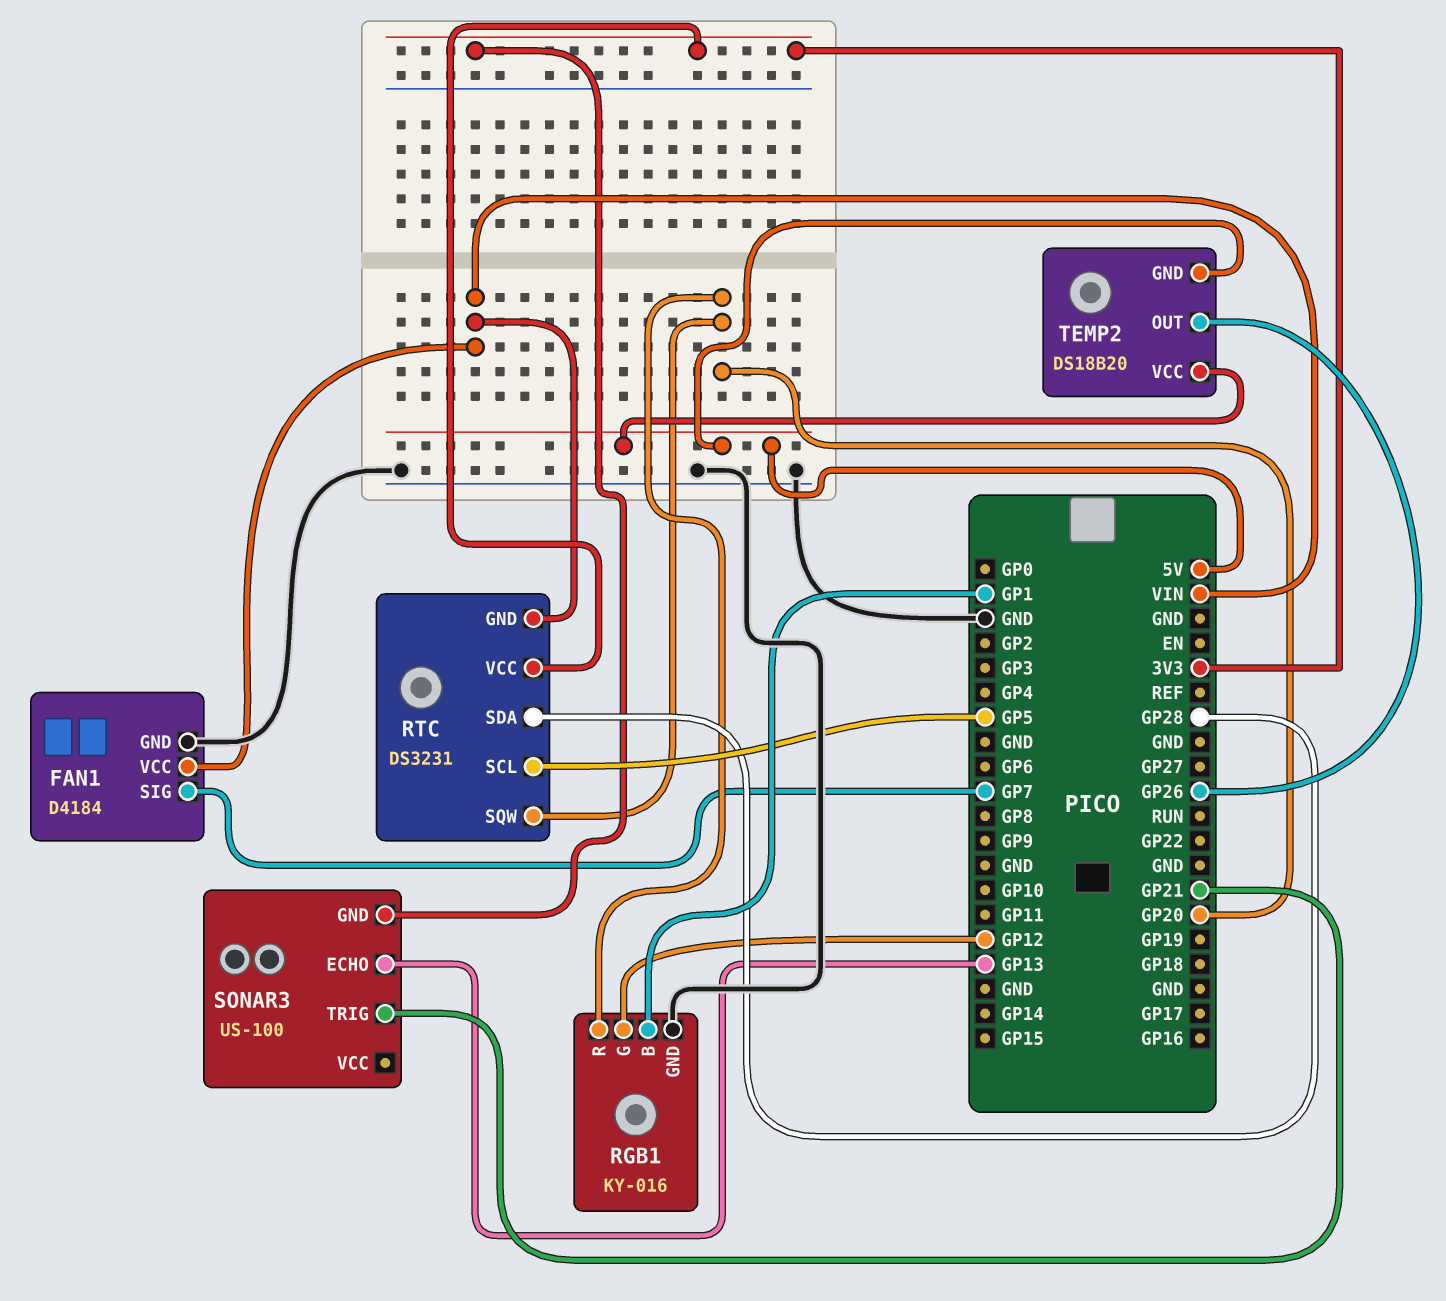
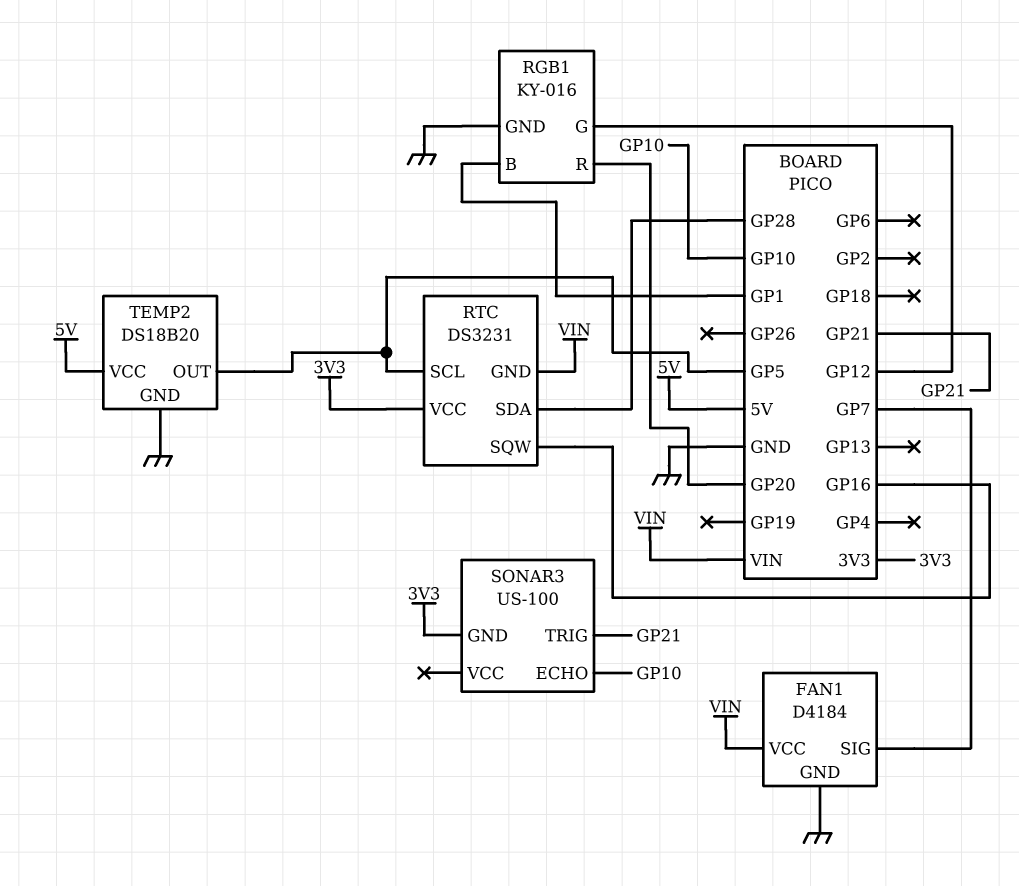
RTC pin SQW: GP20 -> GP16
SONAR3 pin ECHO: GP13 -> GP10
TEMP2 pin GND: 5V -> GND
TEMP2 pin OUT: GP26 -> GP5

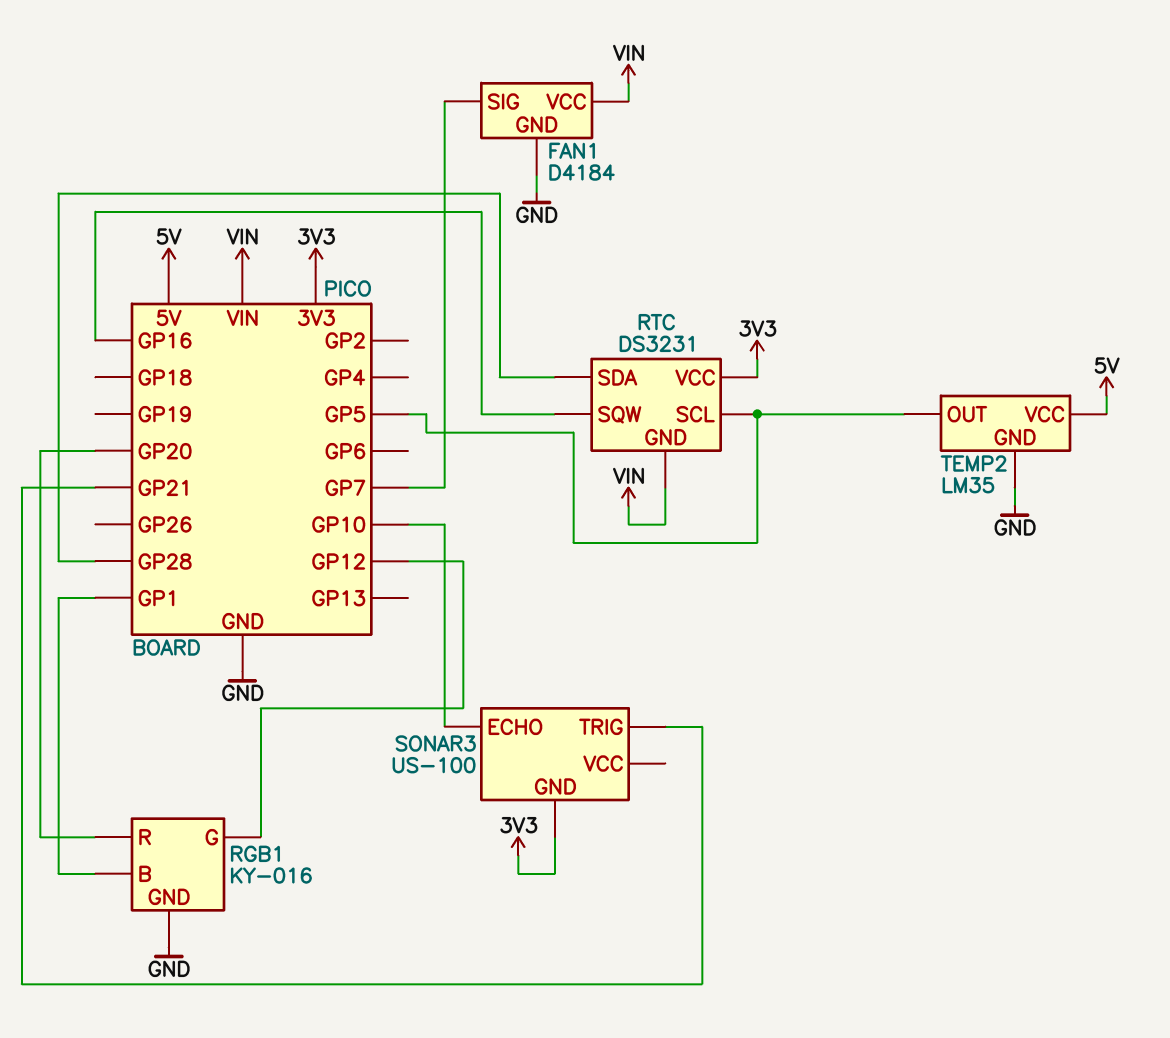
TEMP2: DS18B20 -> LM35

